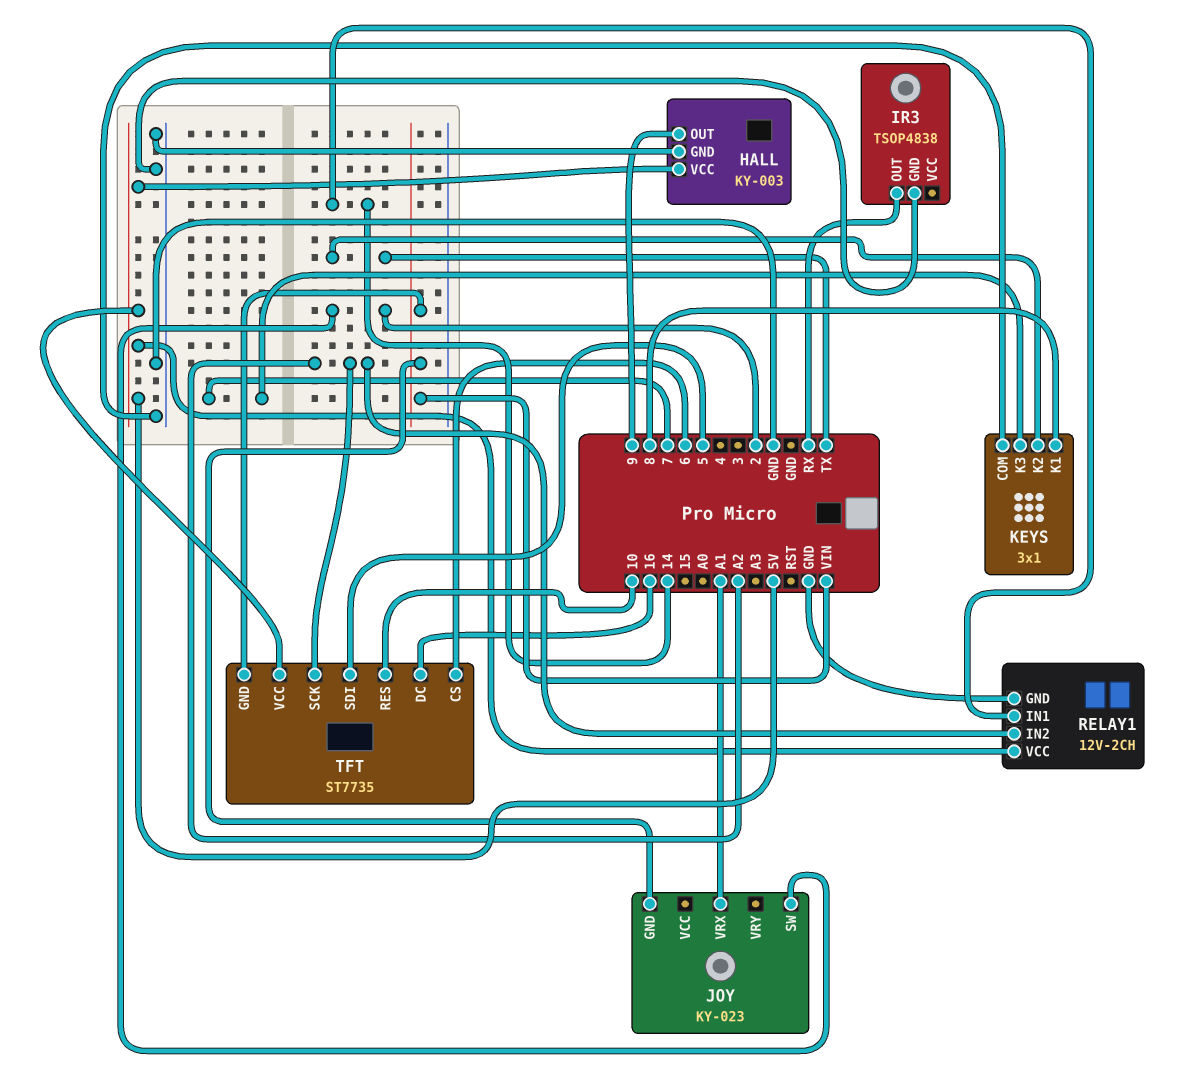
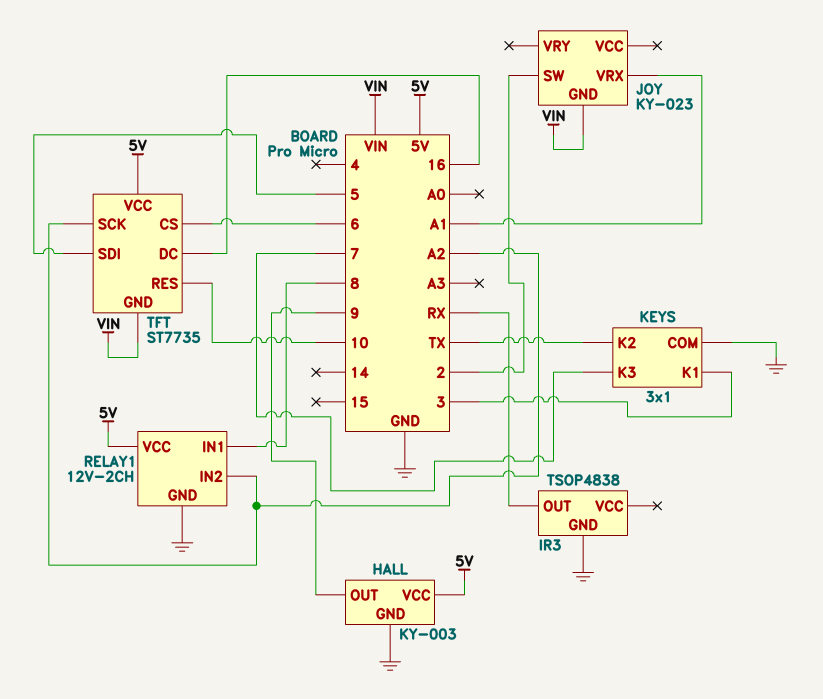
KEYS pin K1: 8 -> 3
RELAY1 pin IN1: 14 -> 8

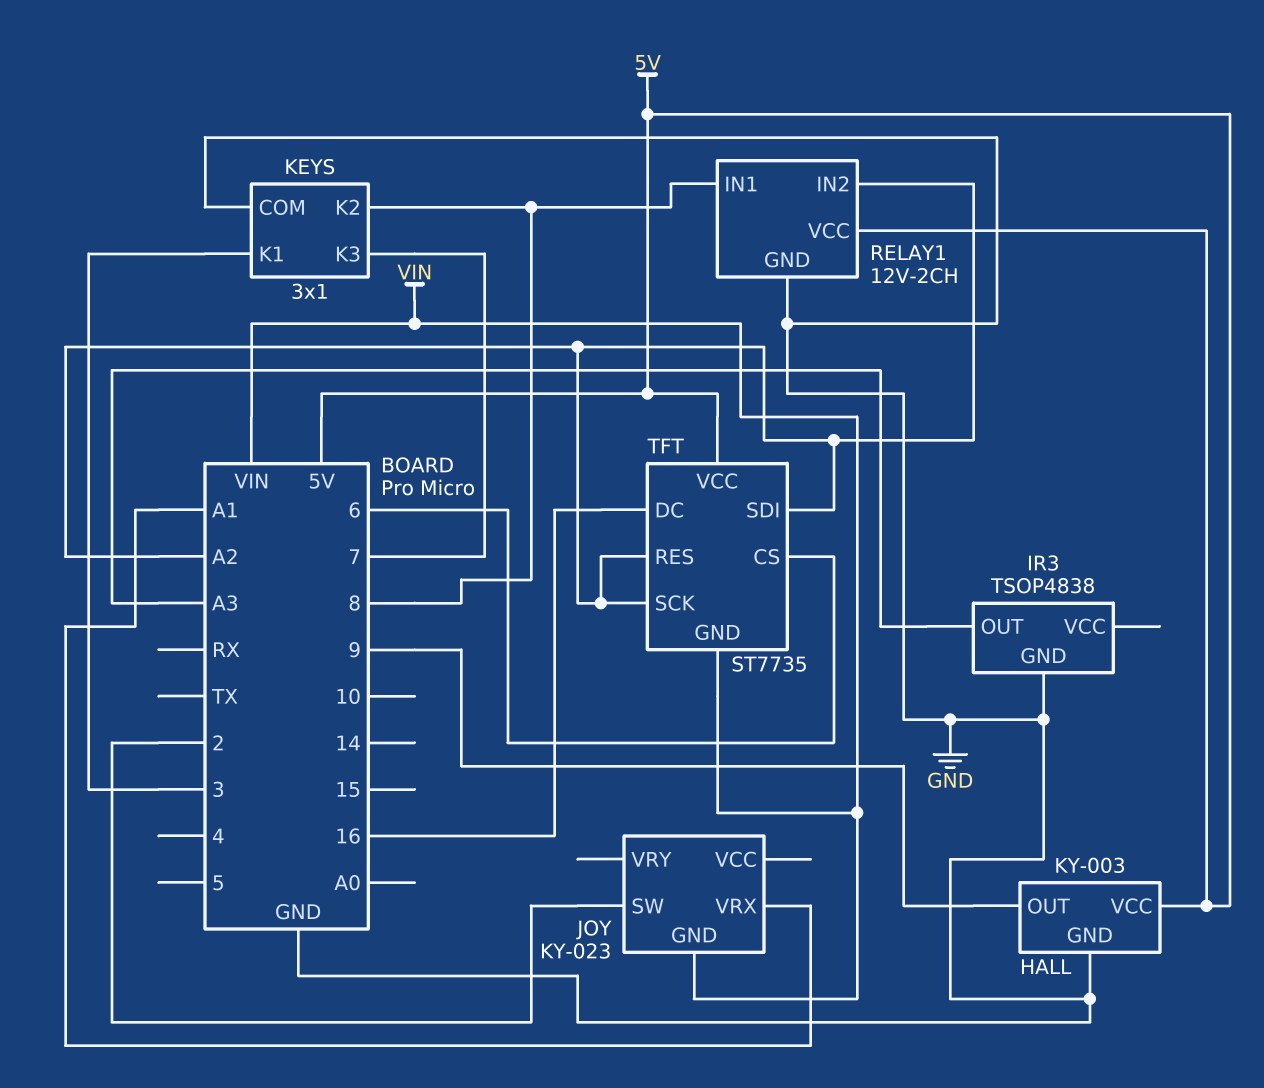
IR3 pin OUT: RX -> A3
KEYS pin K2: TX -> 8
TFT pin RES: 10 -> A2
TFT pin SDI: 5 -> A2

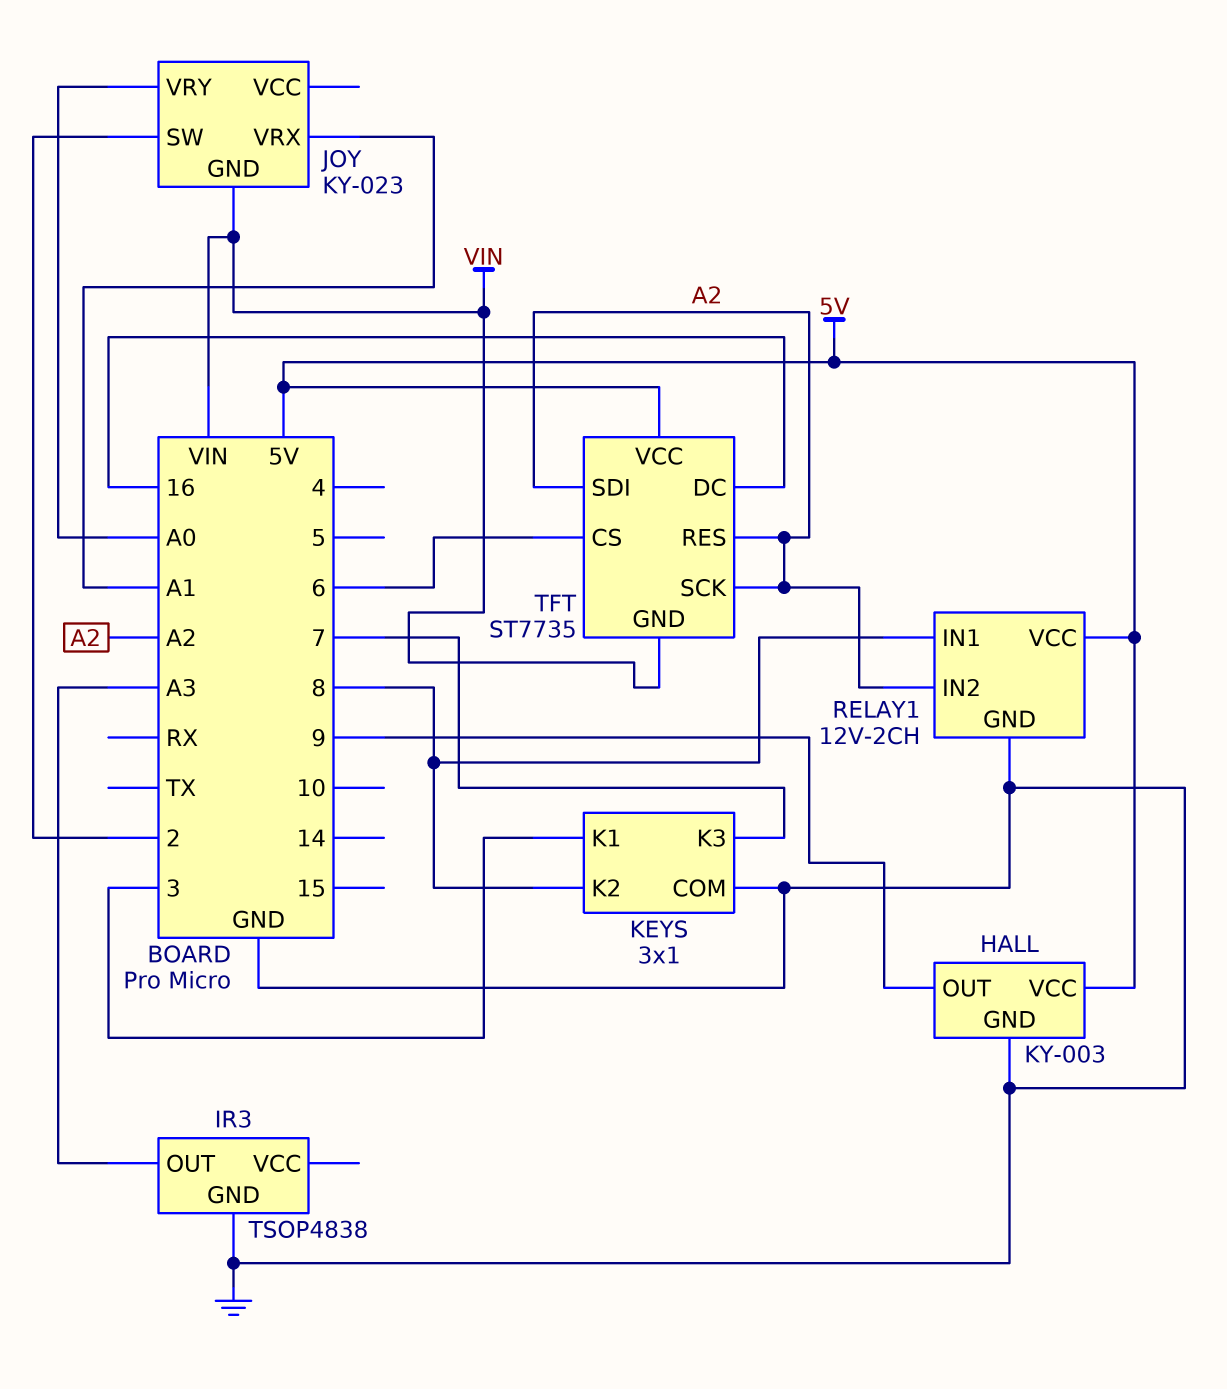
JOY pin VRY: none -> A0

